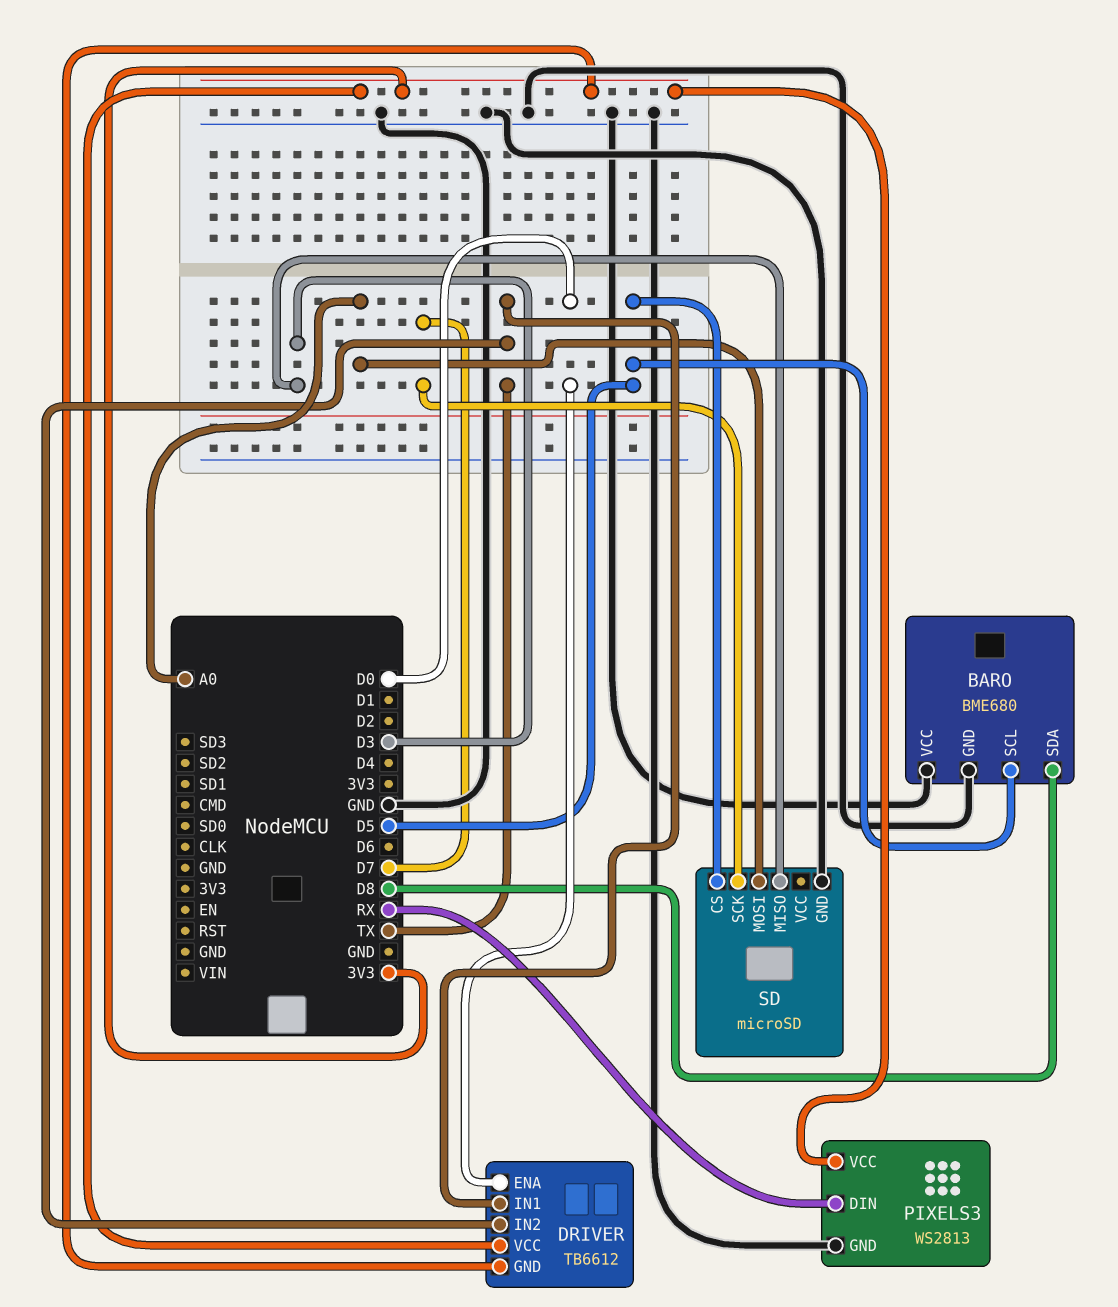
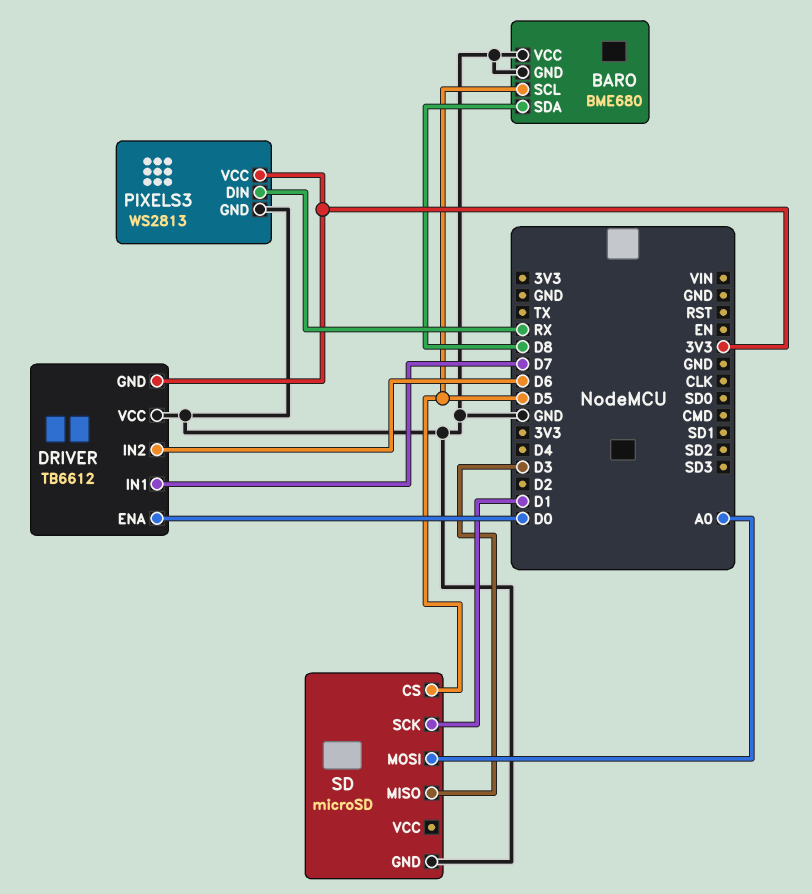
DRIVER pin IN1: TX -> D7
DRIVER pin IN2: TX -> D6
DRIVER pin VCC: 3V3 -> GND
SD pin SCK: D7 -> D1

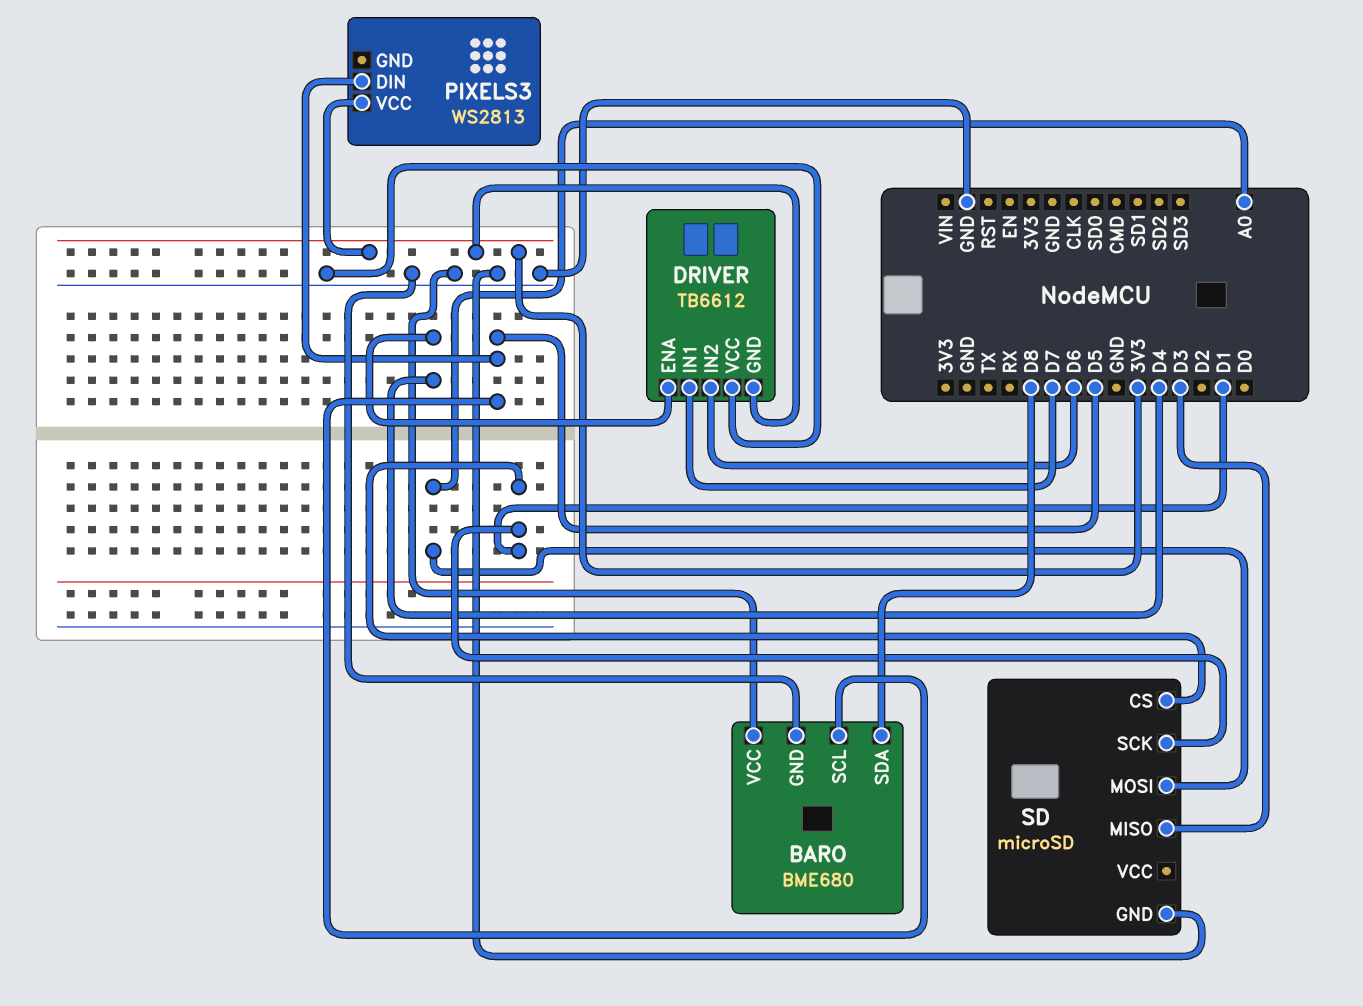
DRIVER pin ENA: D0 -> D4
PIXELS3 pin DIN: RX -> D5
PIXELS3 pin GND: GND -> none
SD pin CS: D5 -> D1

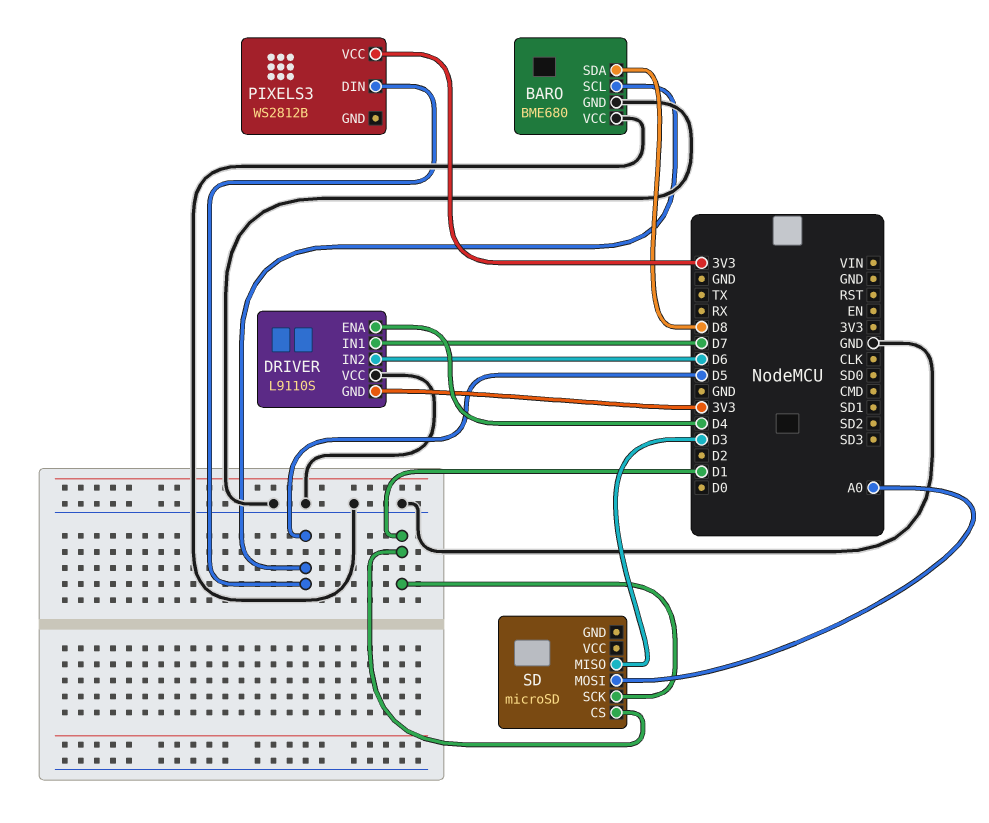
DRIVER: TB6612 -> L9110S
PIXELS3: WS2813 -> WS2812B
SD pin GND: GND -> none

